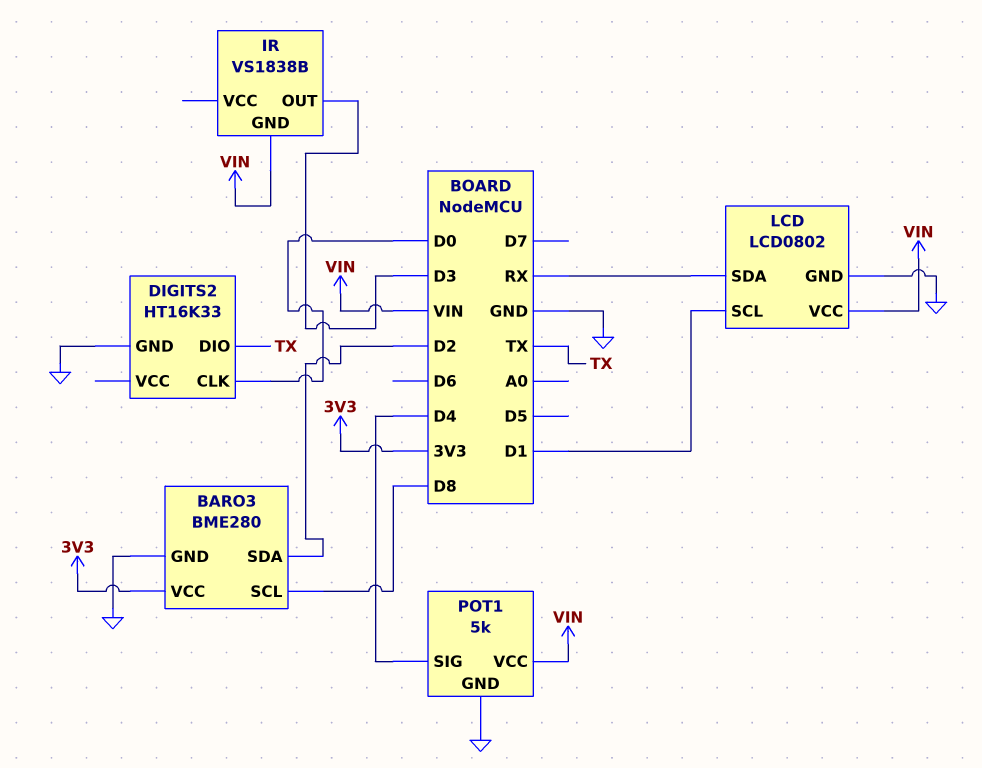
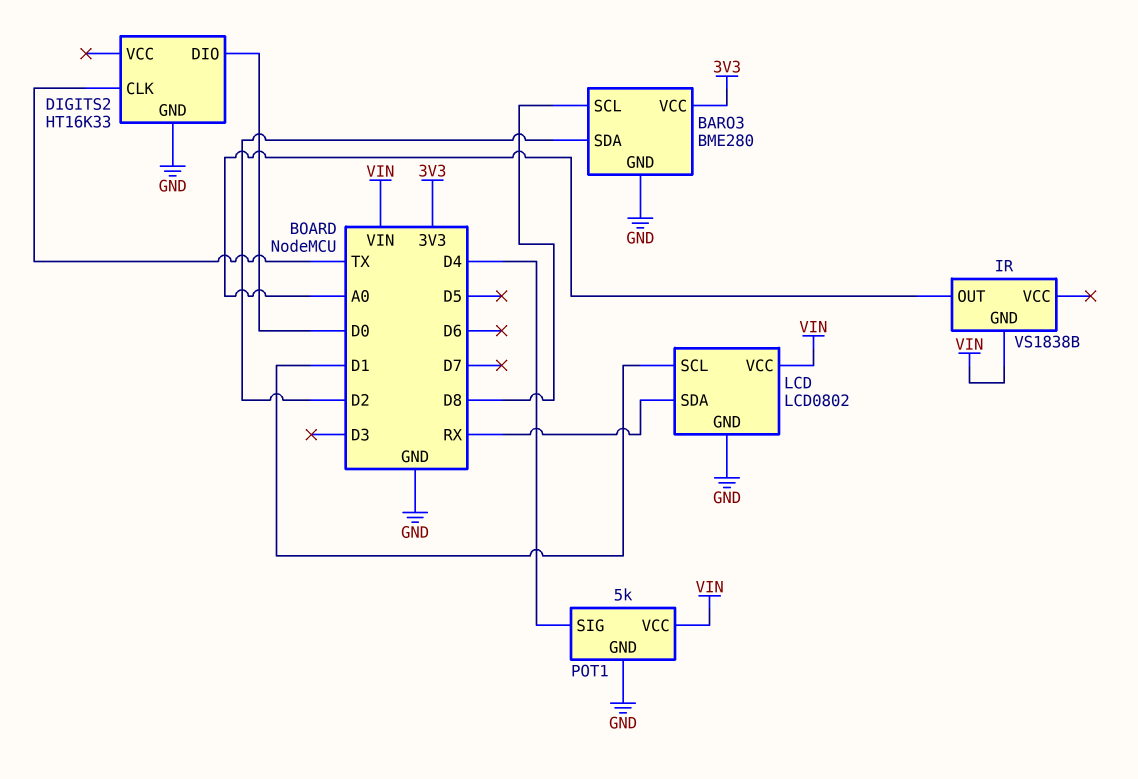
DIGITS2 pin CLK: D0 -> TX
DIGITS2 pin DIO: TX -> D0
IR pin OUT: D3 -> A0

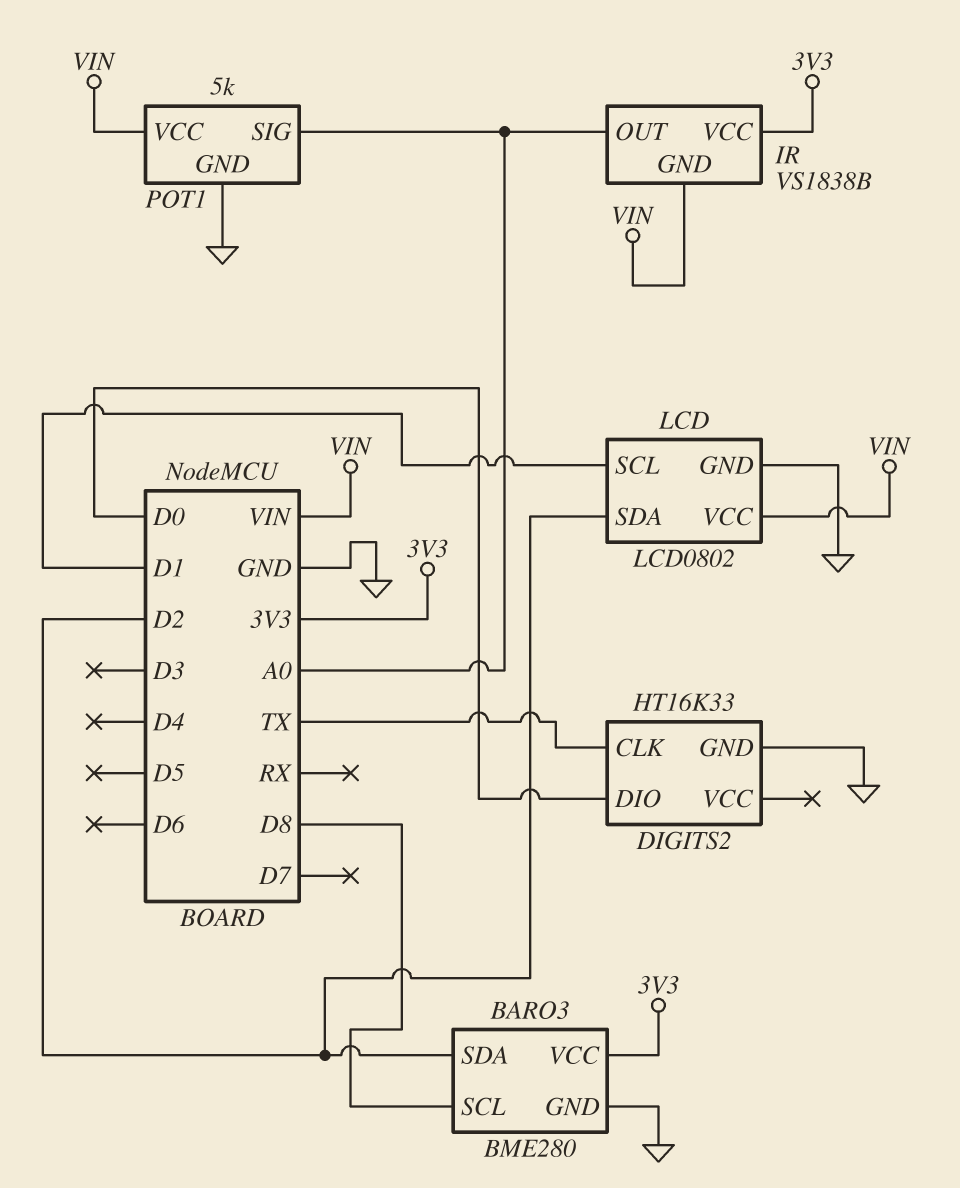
IR pin VCC: none -> 3V3
LCD pin SDA: RX -> D2
POT1 pin SIG: D4 -> A0

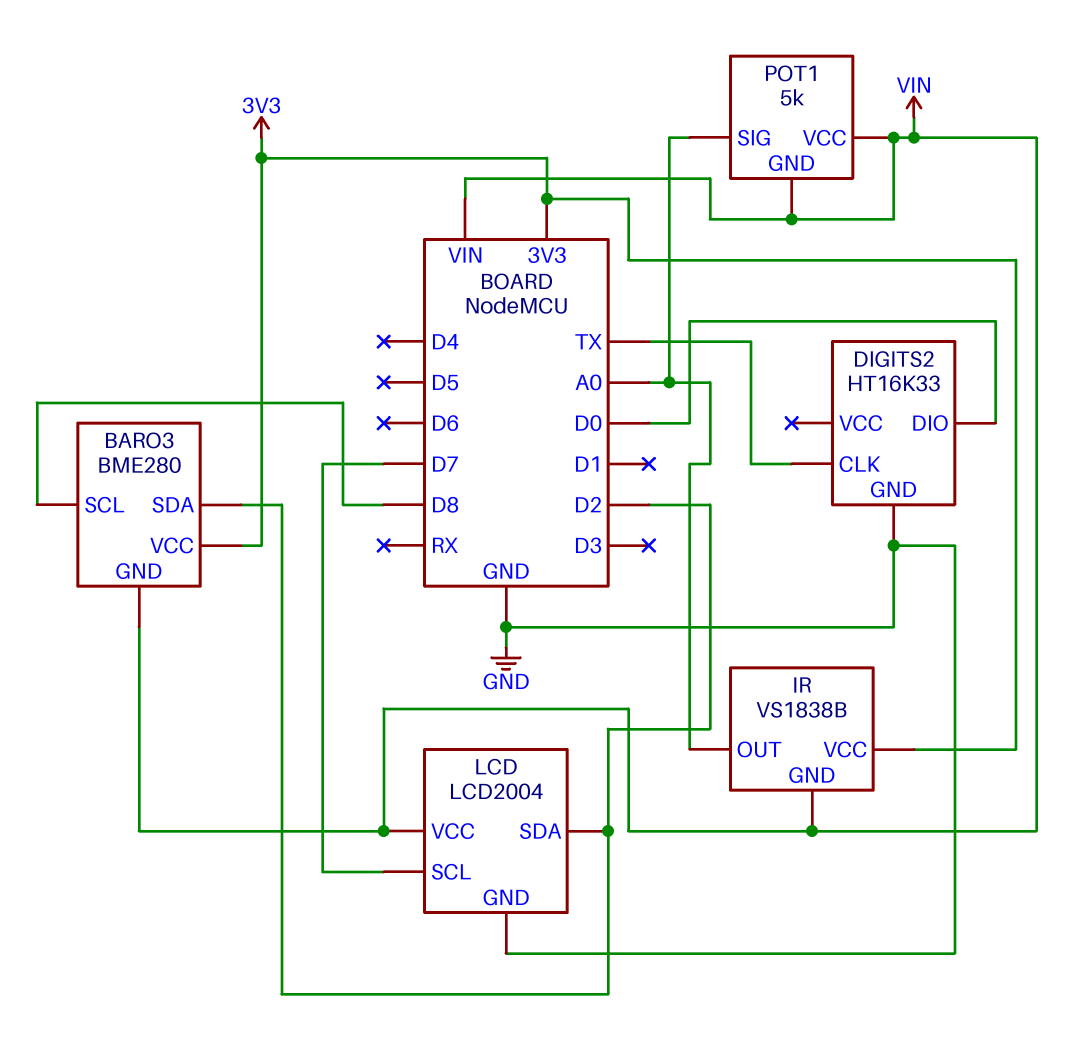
BARO3 pin GND: GND -> VIN
LCD: LCD0802 -> LCD2004
LCD pin SCL: D1 -> D7
POT1 pin GND: GND -> VIN

